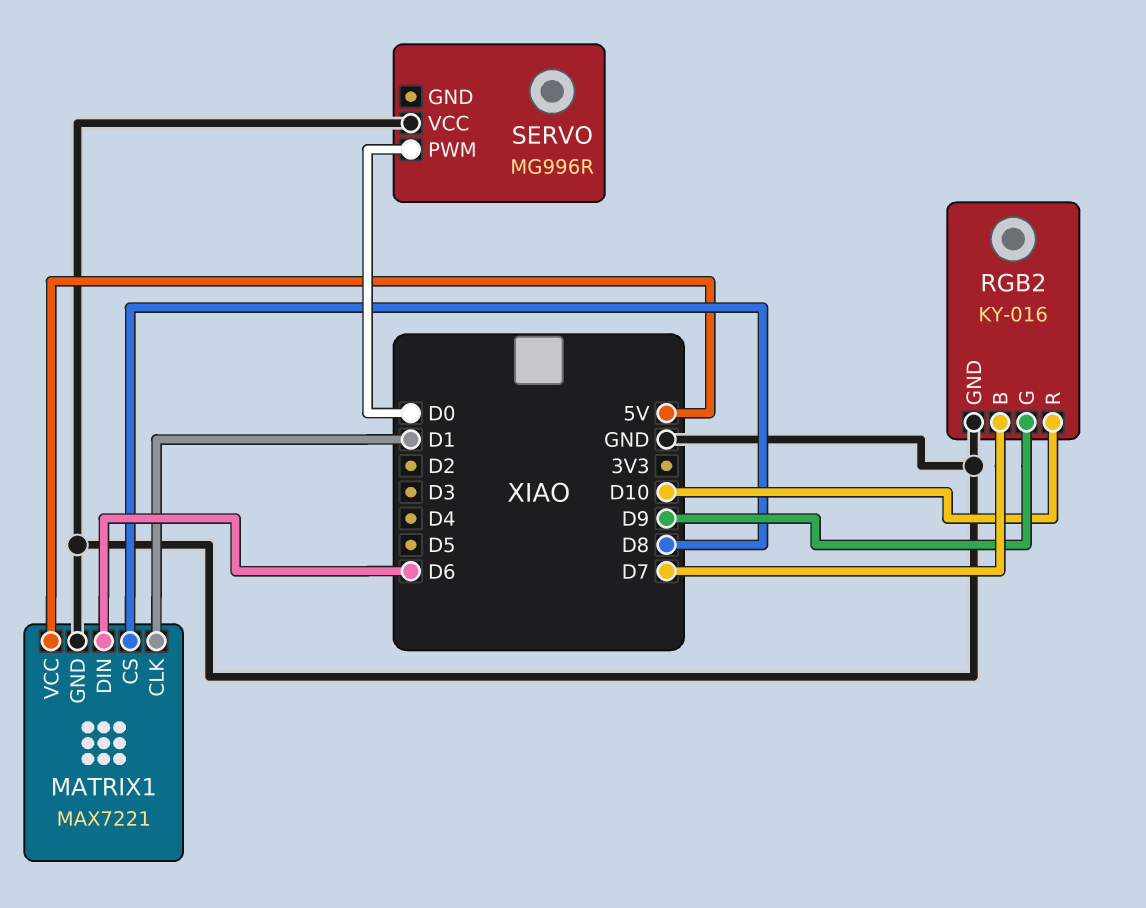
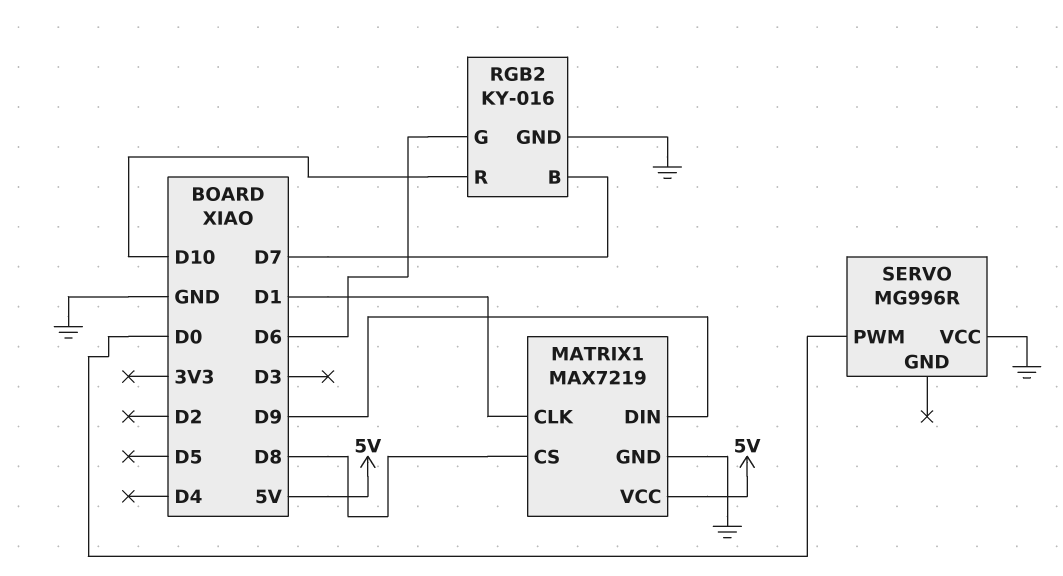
MATRIX1: MAX7221 -> MAX7219
MATRIX1 pin DIN: D6 -> D9
RGB2 pin G: D9 -> D6

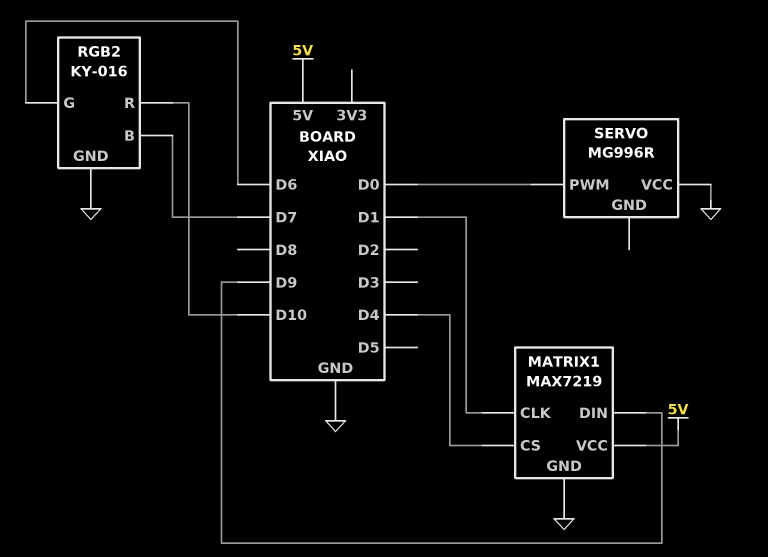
MATRIX1 pin CS: D8 -> D4

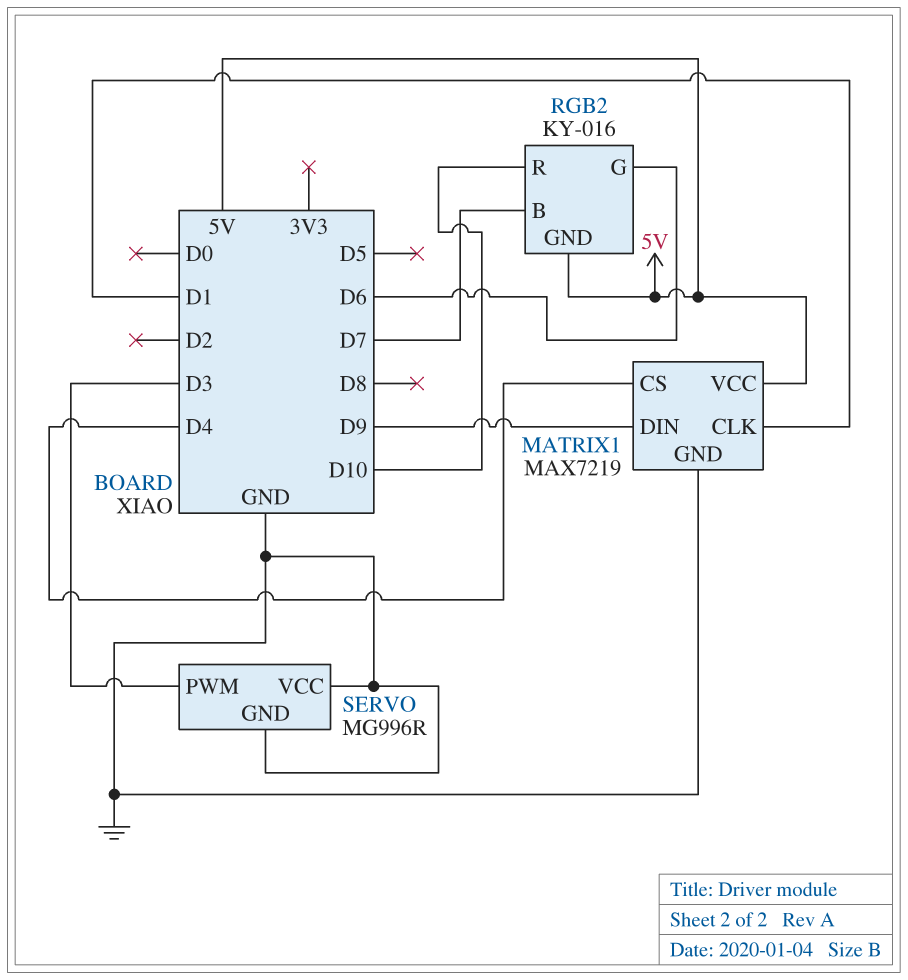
RGB2 pin GND: GND -> 5V
SERVO pin GND: none -> GND
SERVO pin PWM: D0 -> D3

